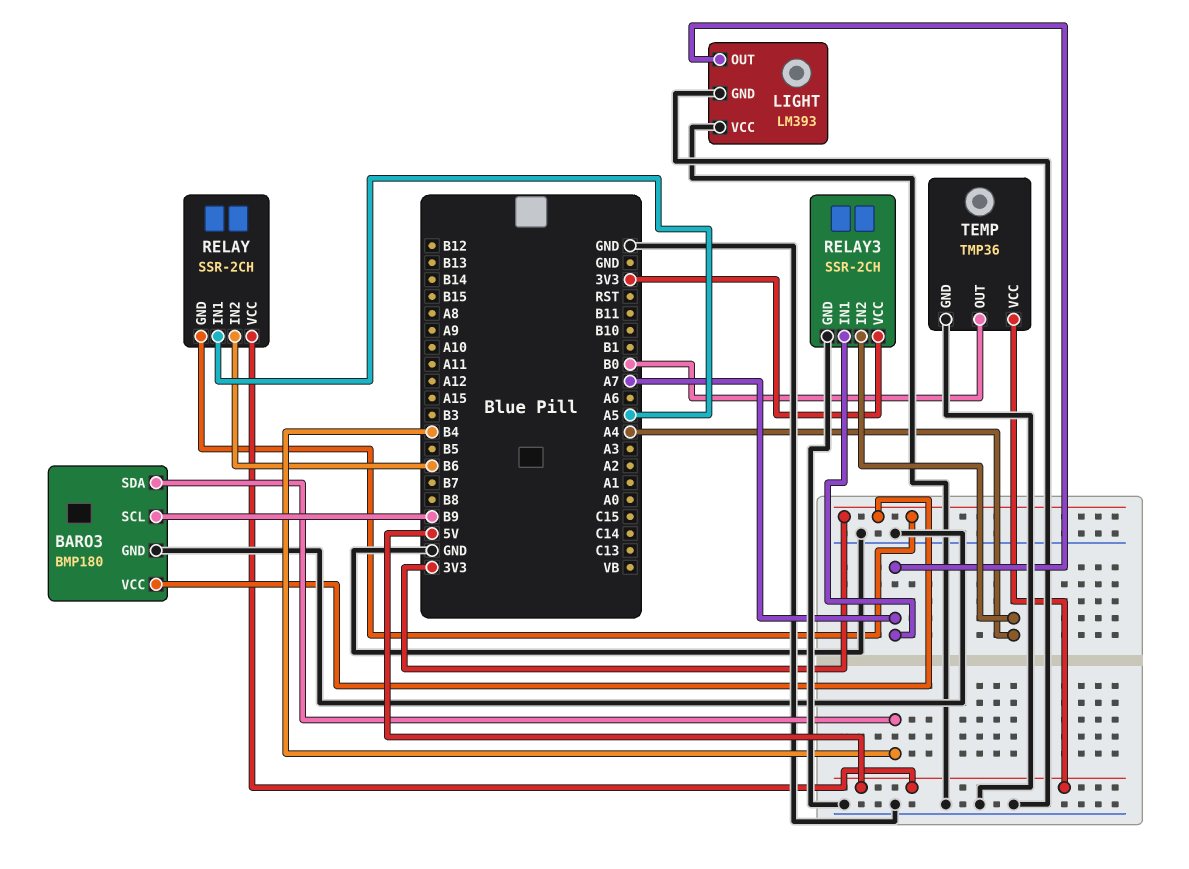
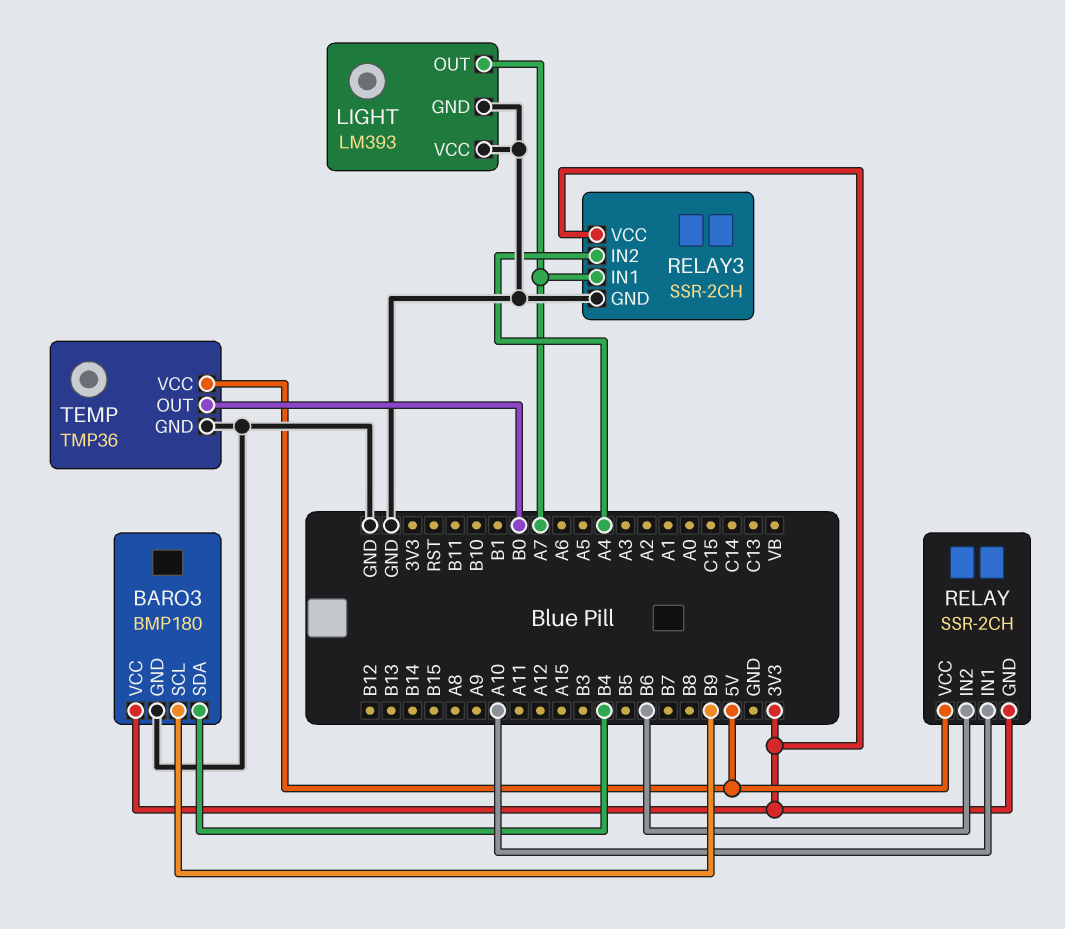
RELAY pin IN1: A5 -> A10

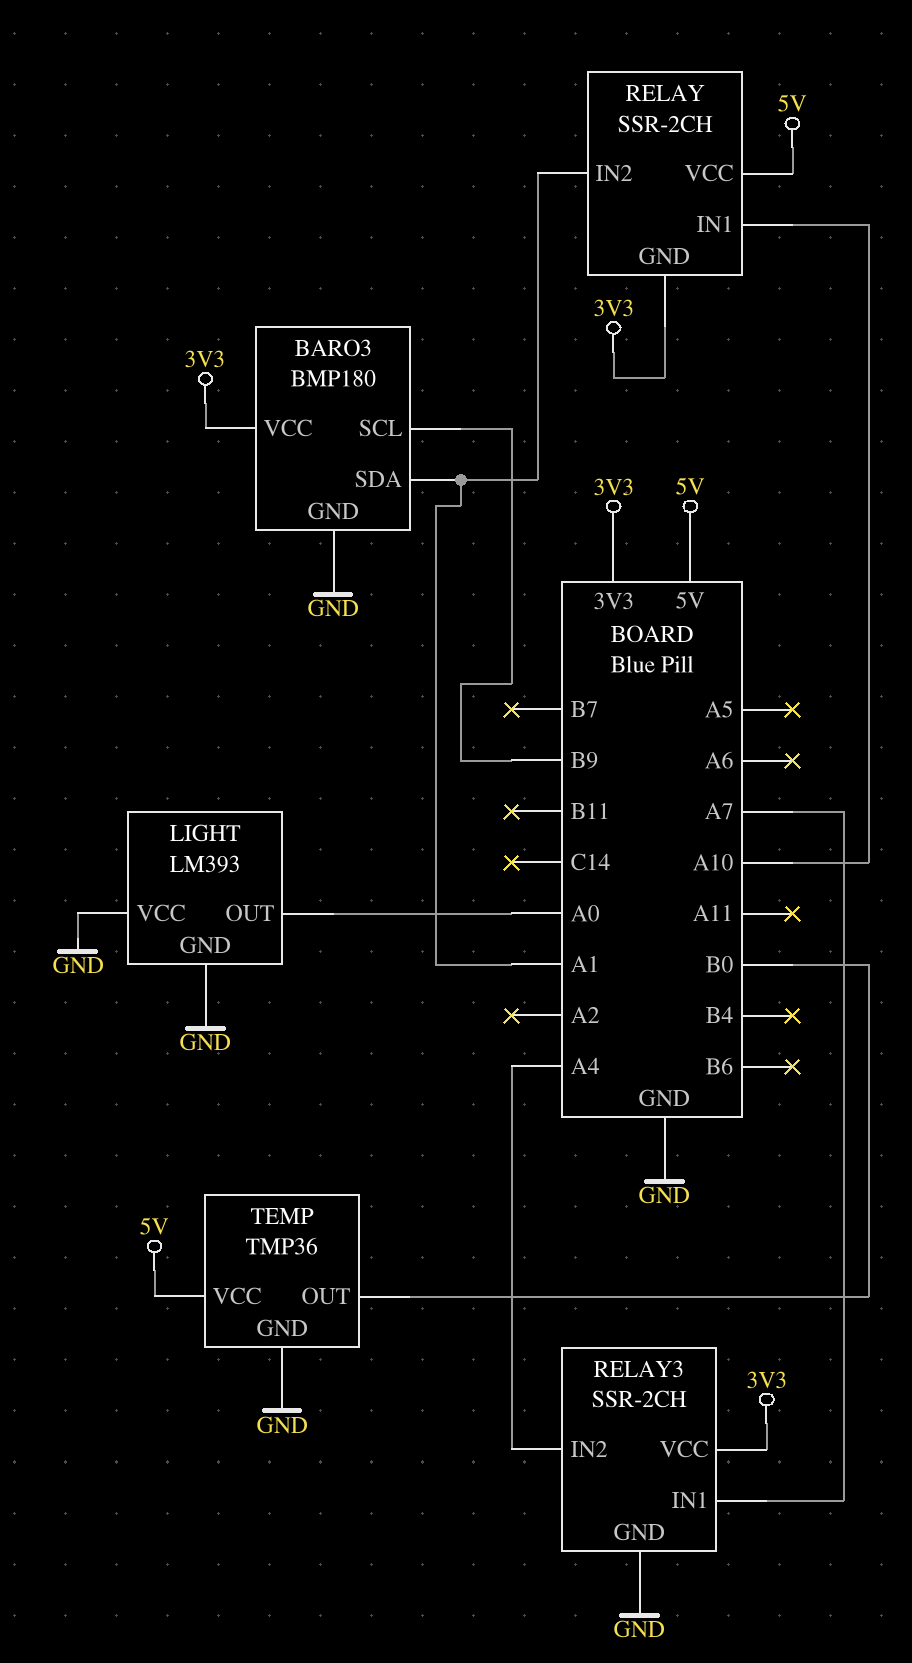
BARO3 pin SDA: B4 -> A1
LIGHT pin OUT: A7 -> A0
RELAY pin IN2: B6 -> A1

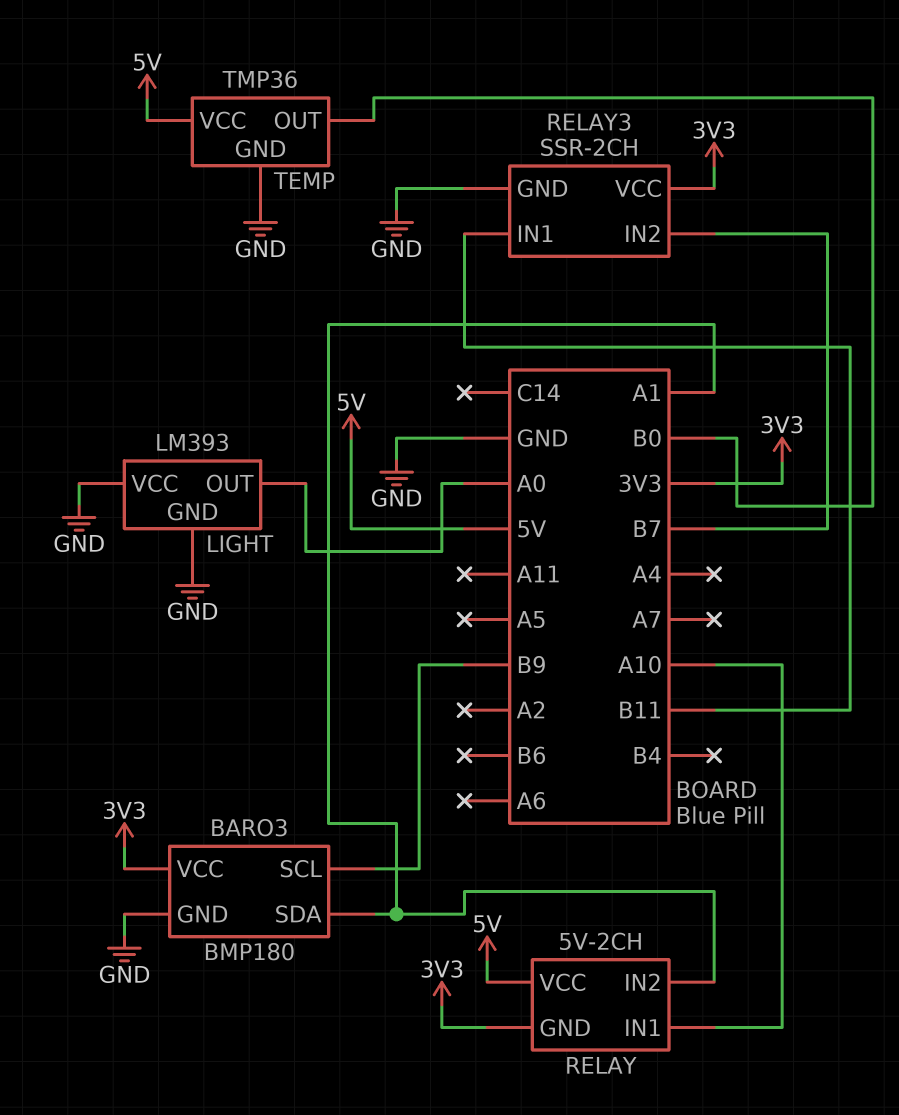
RELAY: SSR-2CH -> 5V-2CH
RELAY3 pin IN1: A7 -> B11
RELAY3 pin IN2: A4 -> B7

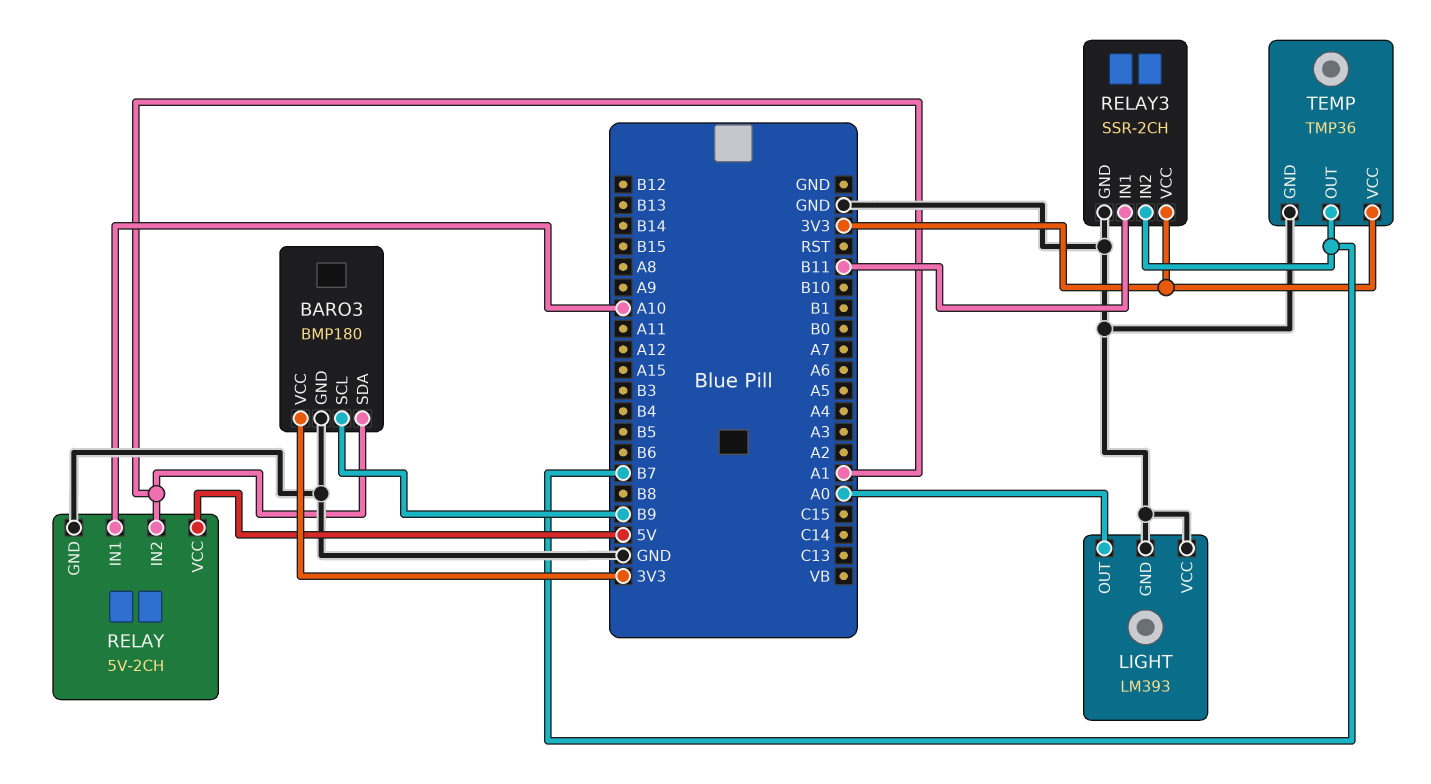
RELAY pin GND: 3V3 -> GND
TEMP pin OUT: B0 -> B7
TEMP pin VCC: 5V -> 3V3

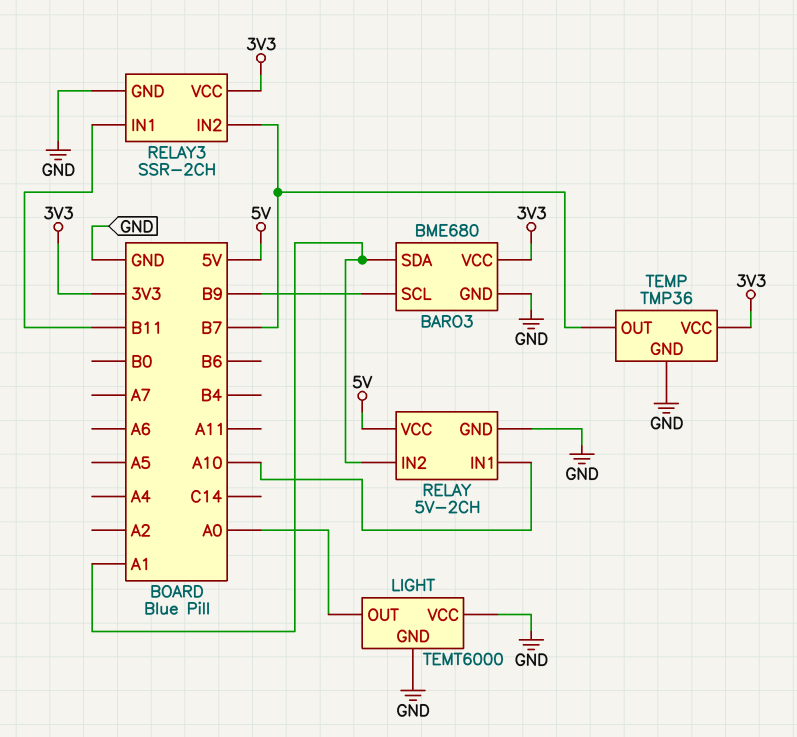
BARO3: BMP180 -> BME680
LIGHT: LM393 -> TEMT6000

